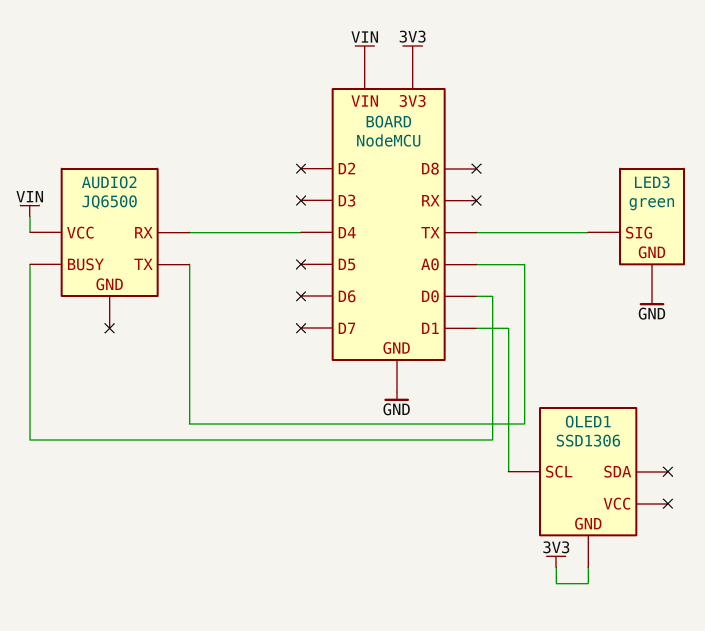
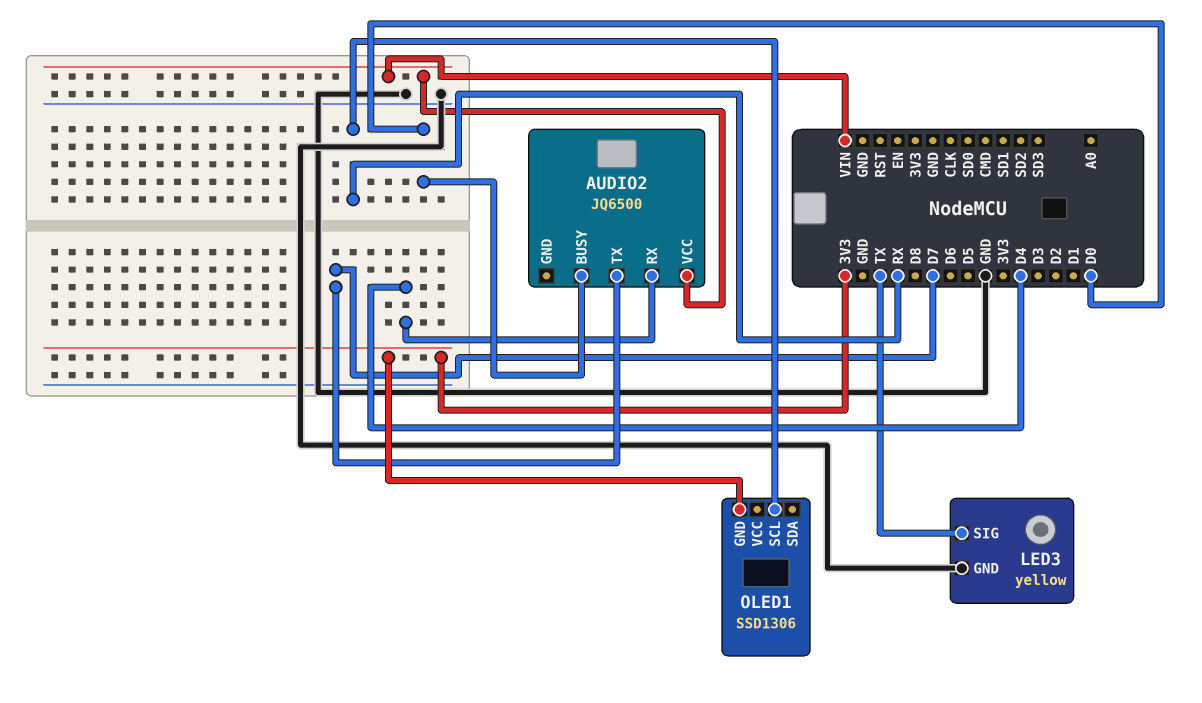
AUDIO2 pin TX: A0 -> D7
LED3: green -> yellow
OLED1 pin SCL: D1 -> RX

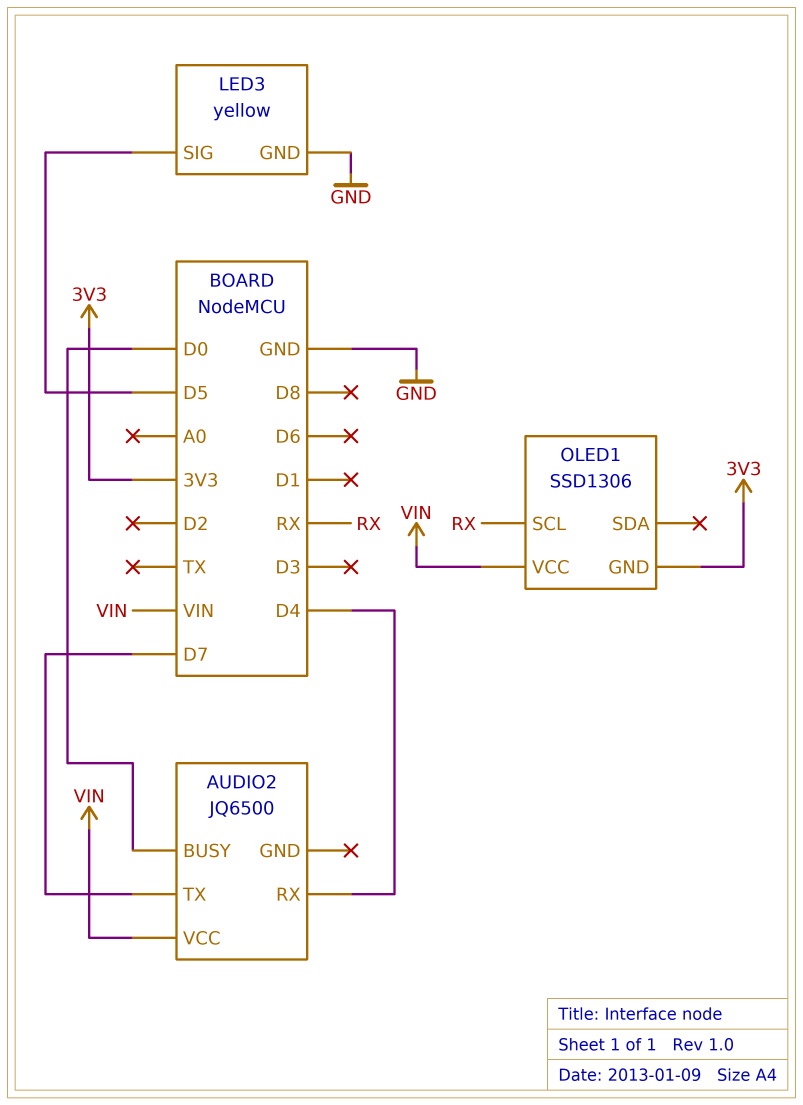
LED3 pin SIG: TX -> D5
OLED1 pin VCC: none -> VIN

